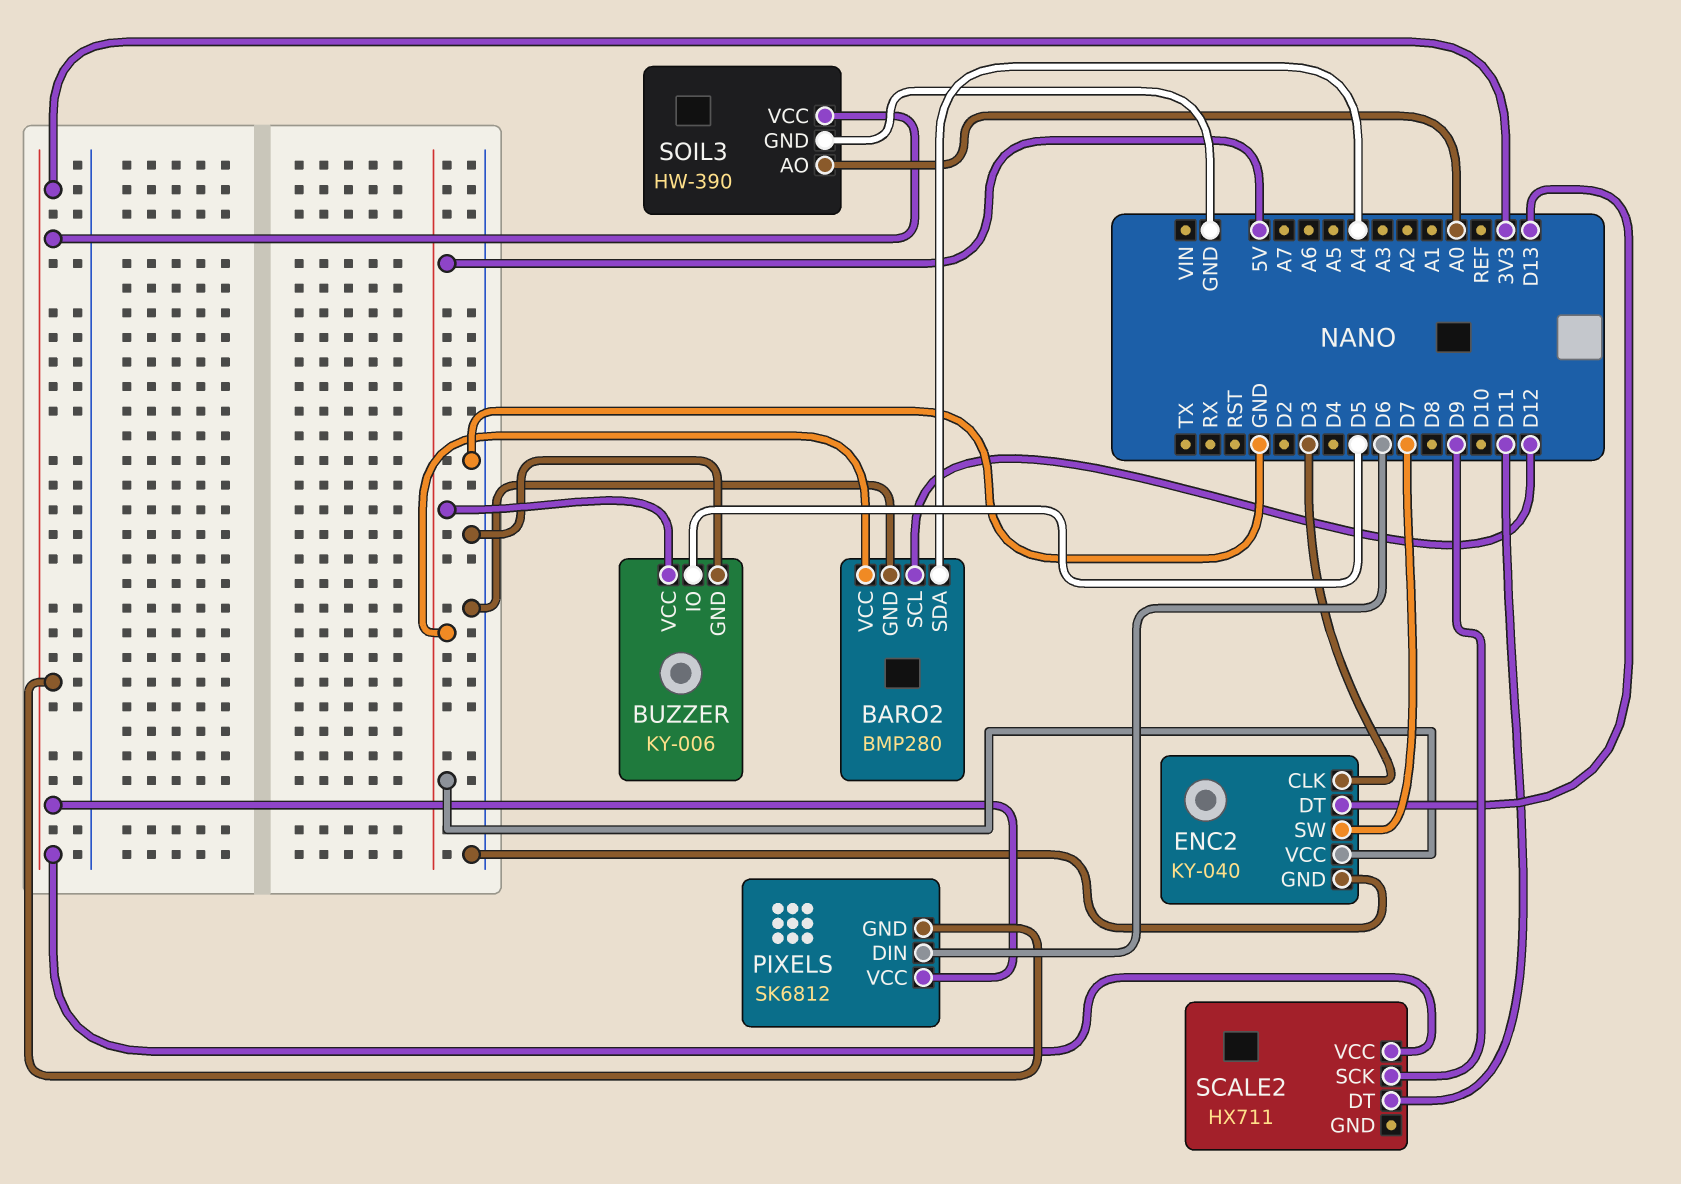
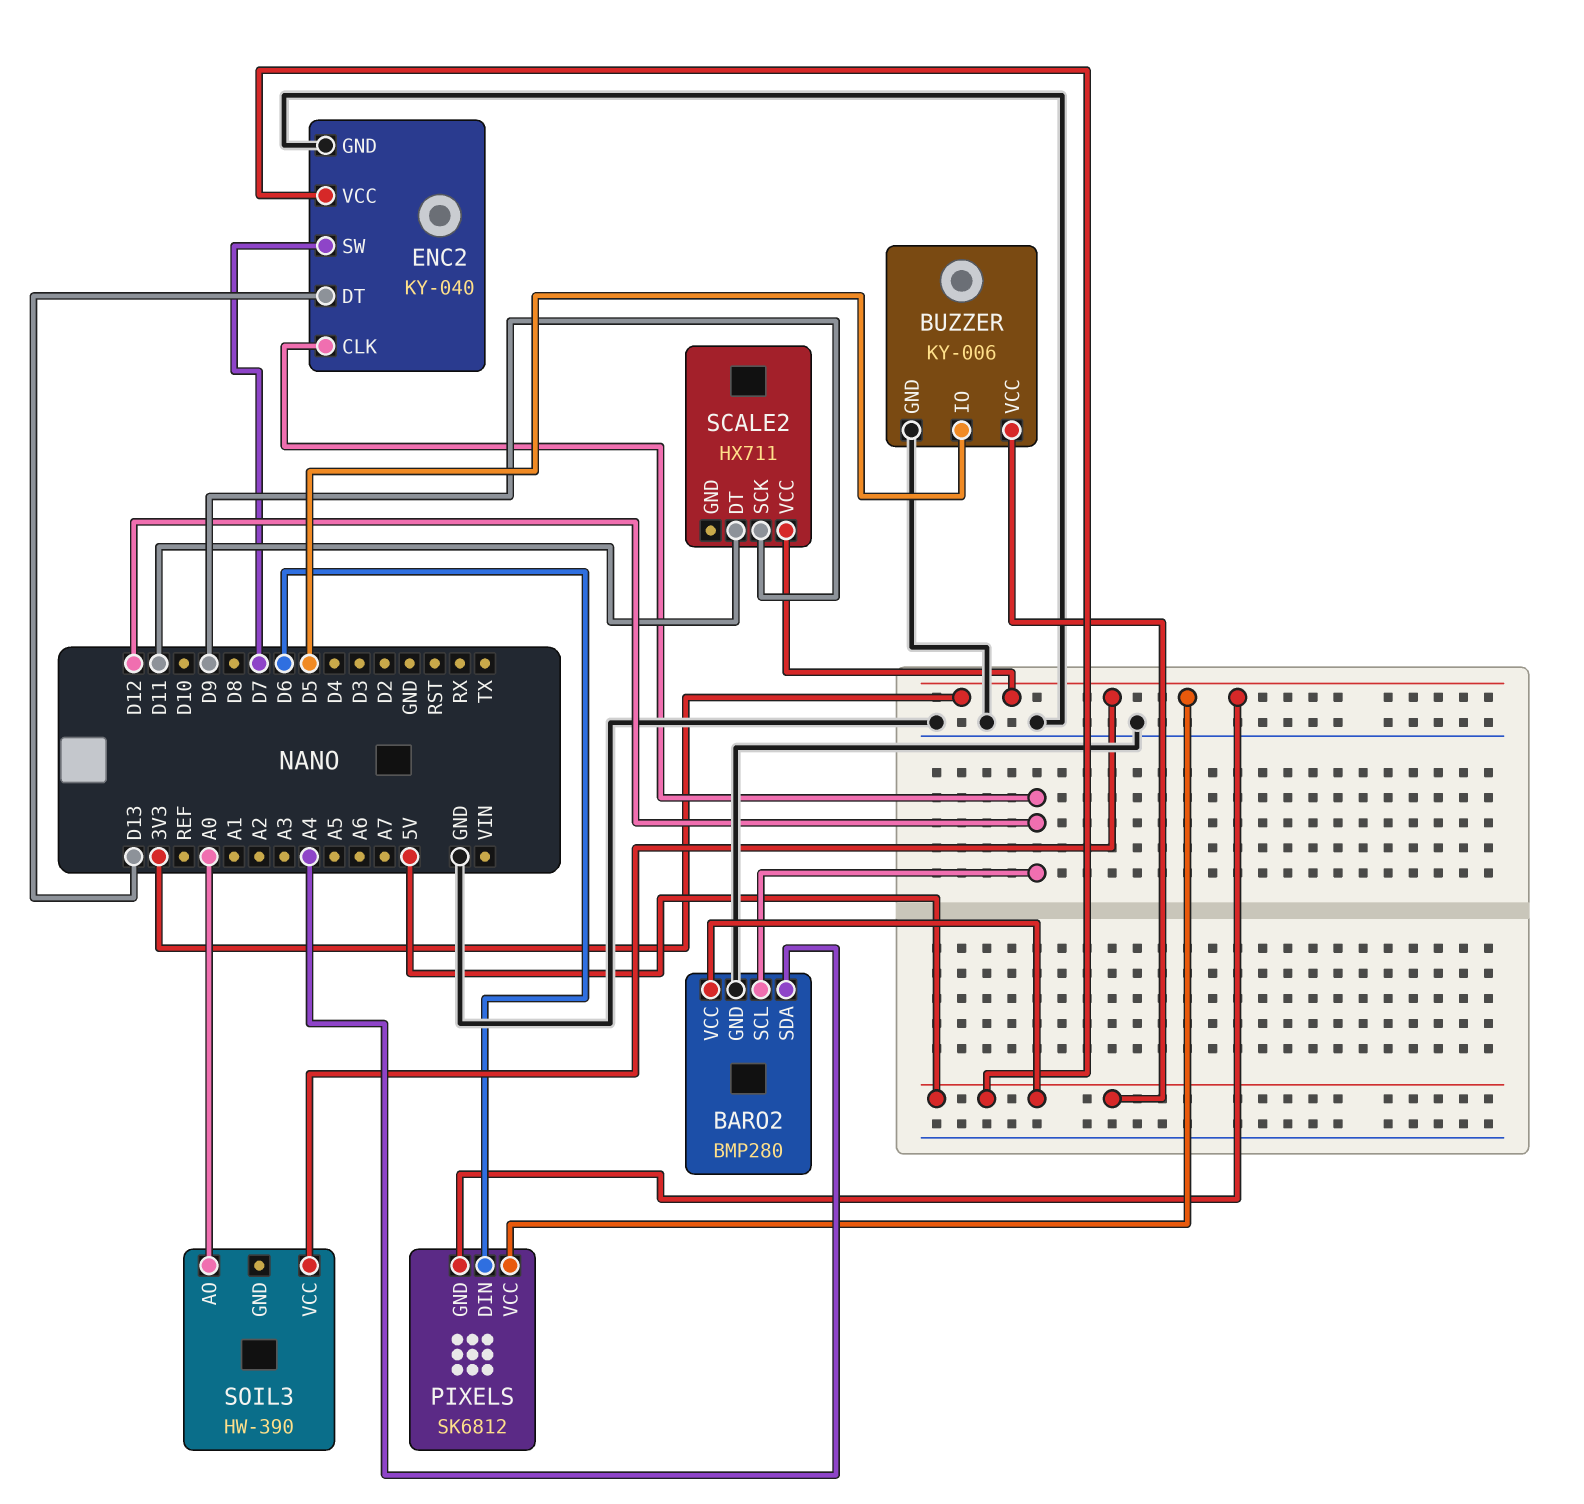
ENC2 pin CLK: D3 -> D12
SOIL3 pin GND: GND -> none

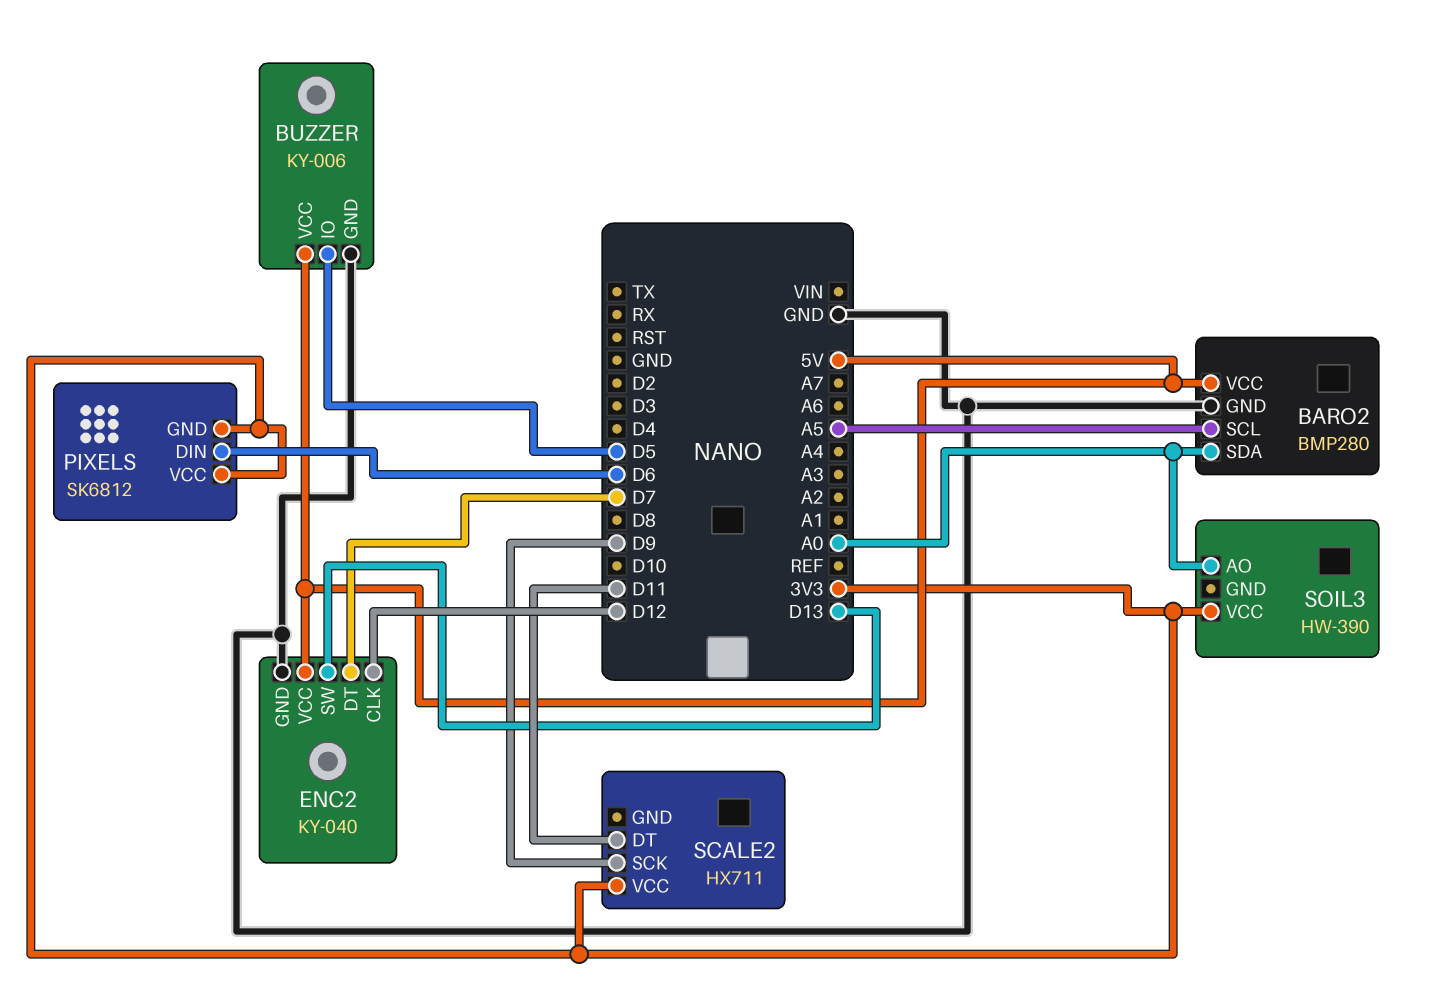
BARO2 pin SCL: D12 -> A5
BARO2 pin SDA: A4 -> A0
ENC2 pin DT: D13 -> D7
ENC2 pin SW: D7 -> D13

